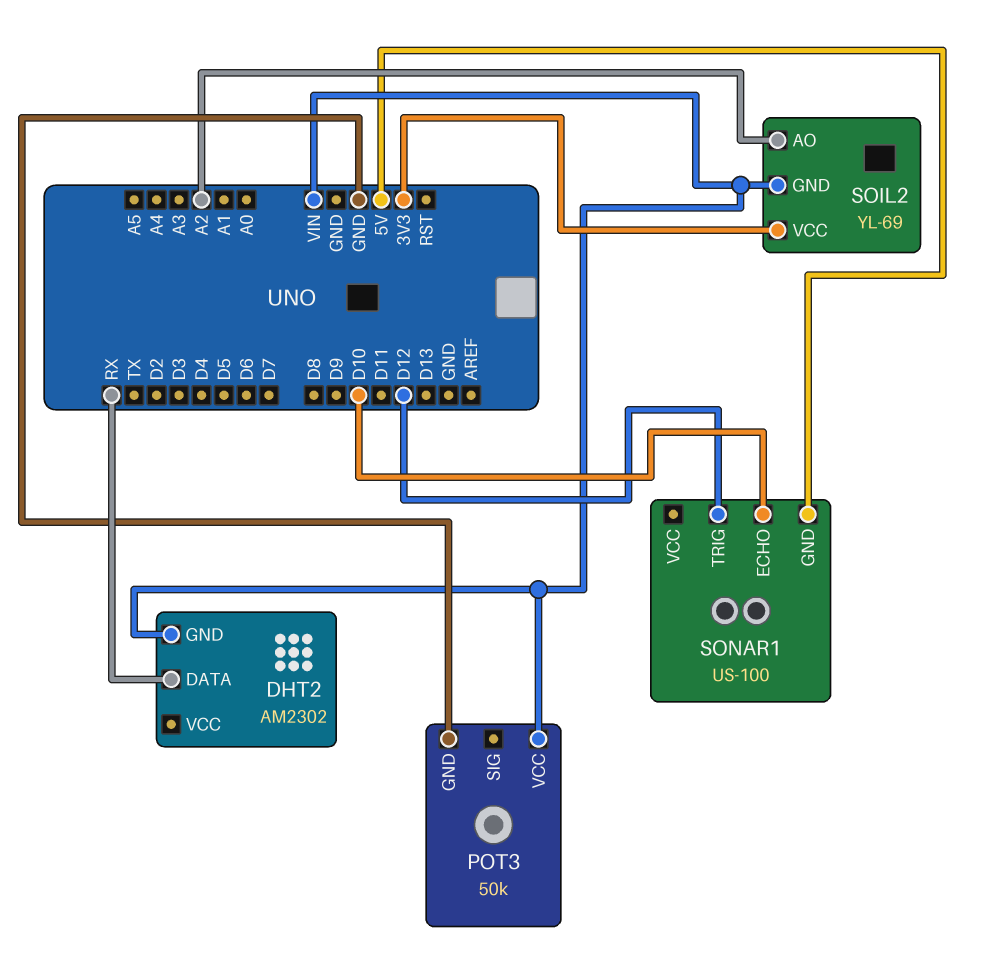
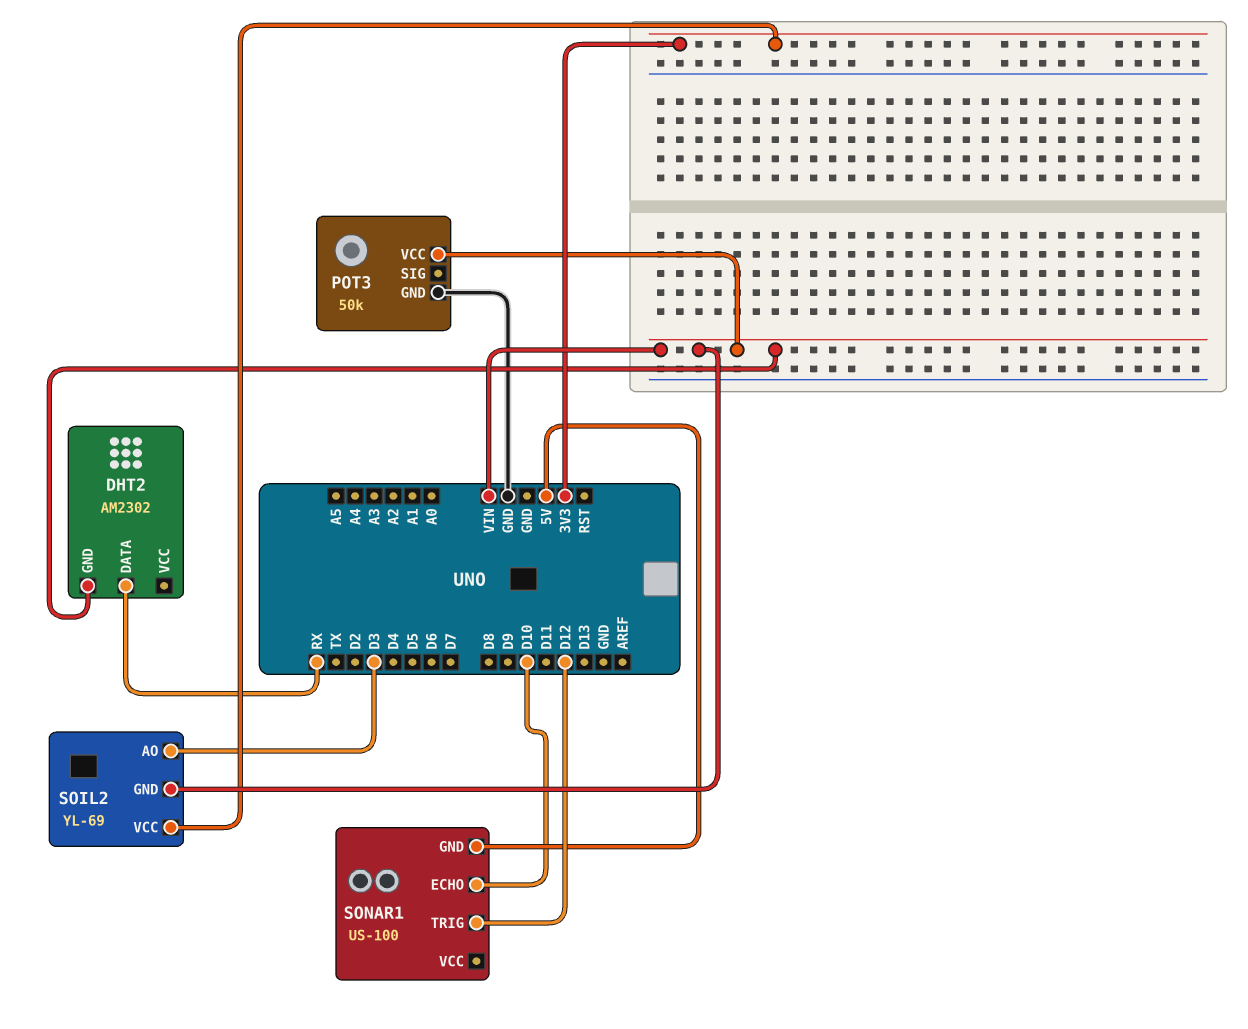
SOIL2 pin AO: A2 -> D3

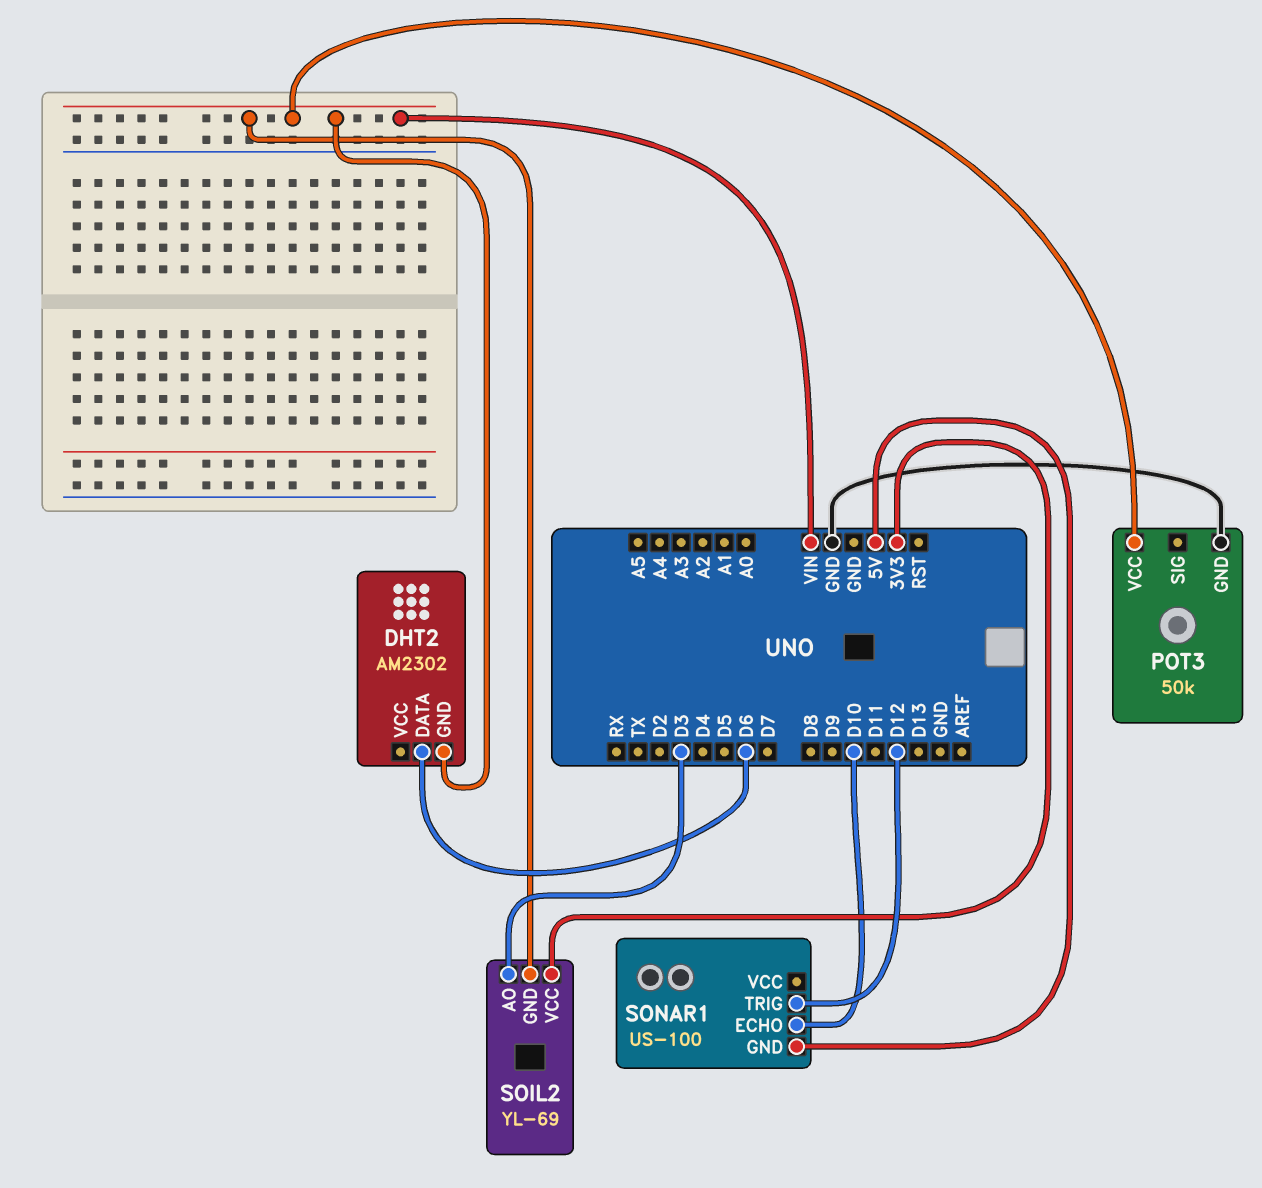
DHT2 pin DATA: RX -> D6

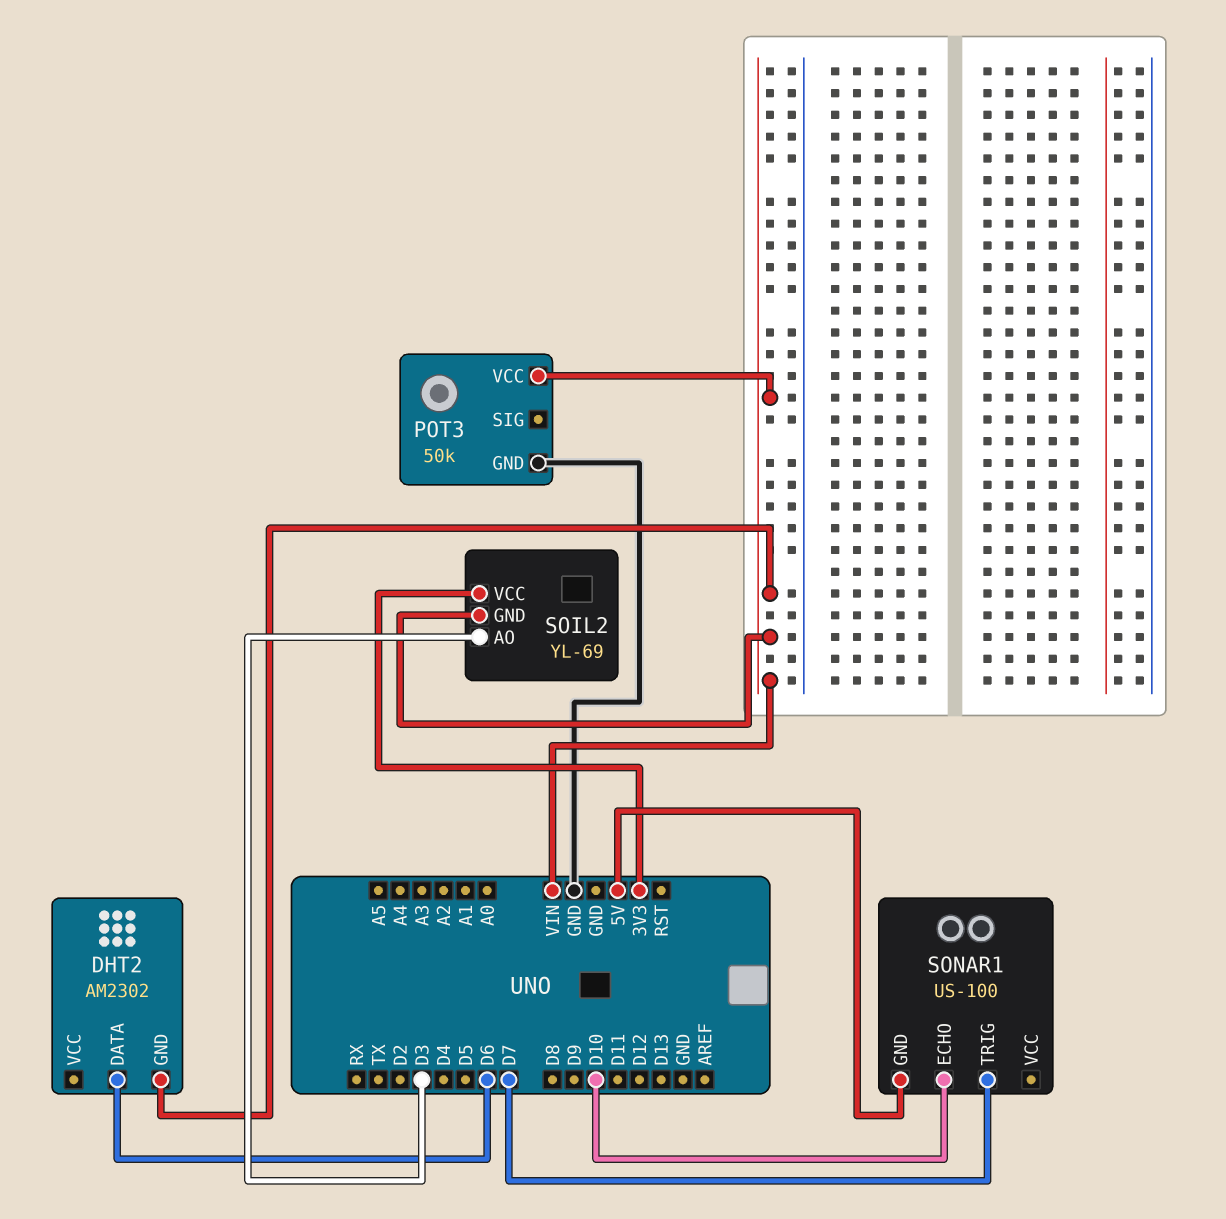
SONAR1 pin TRIG: D12 -> D7

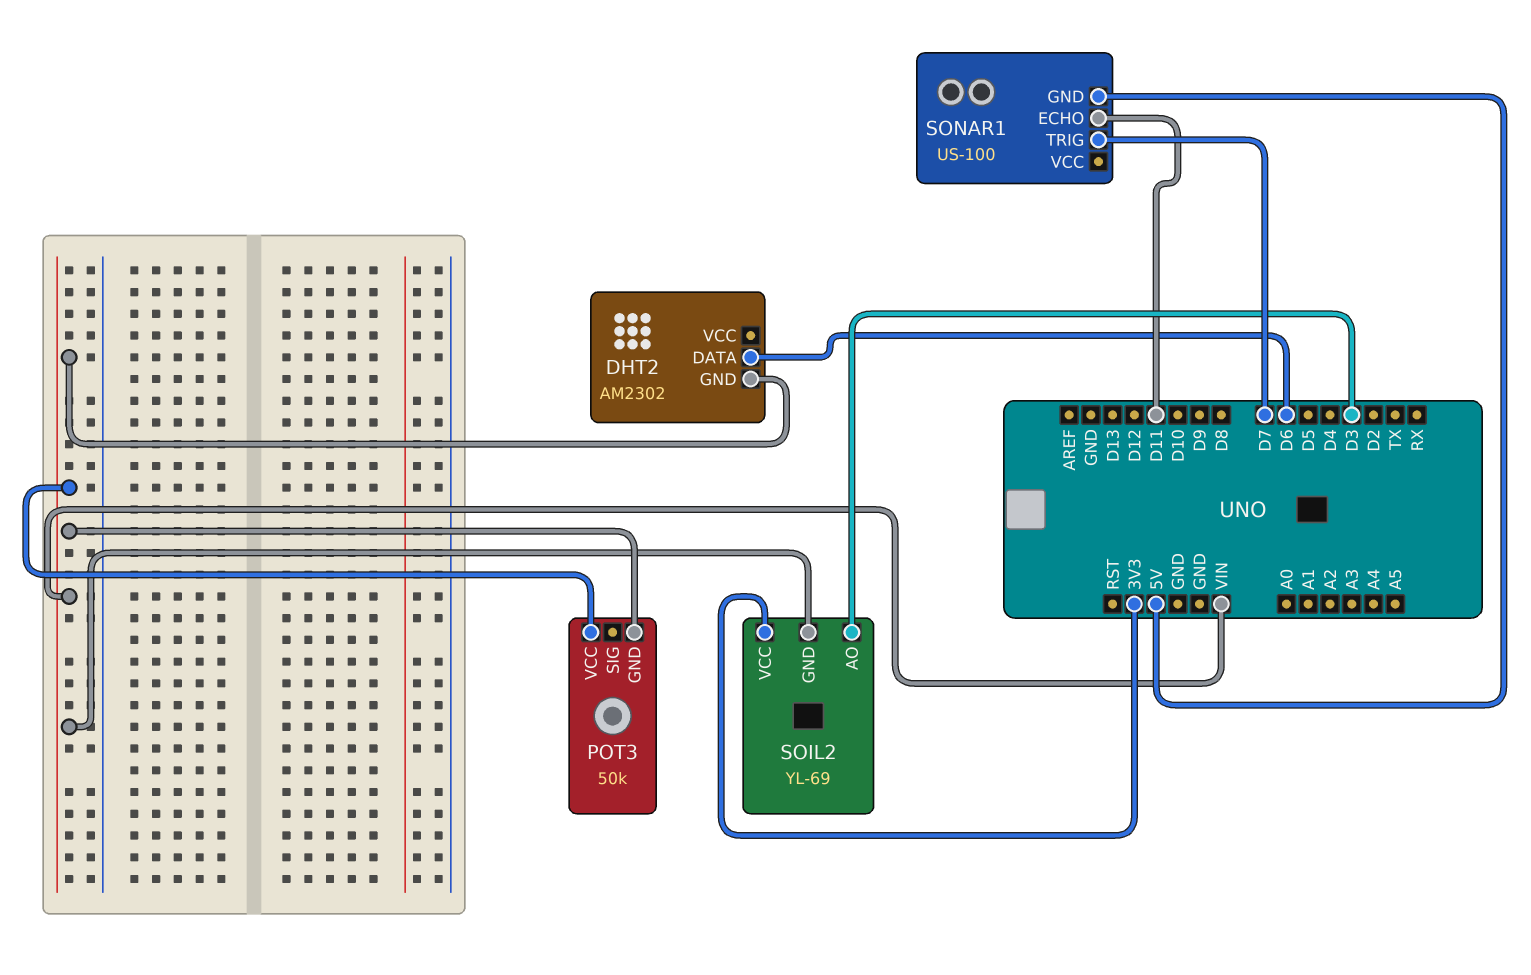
POT3 pin GND: GND -> VIN
SONAR1 pin ECHO: D10 -> D11

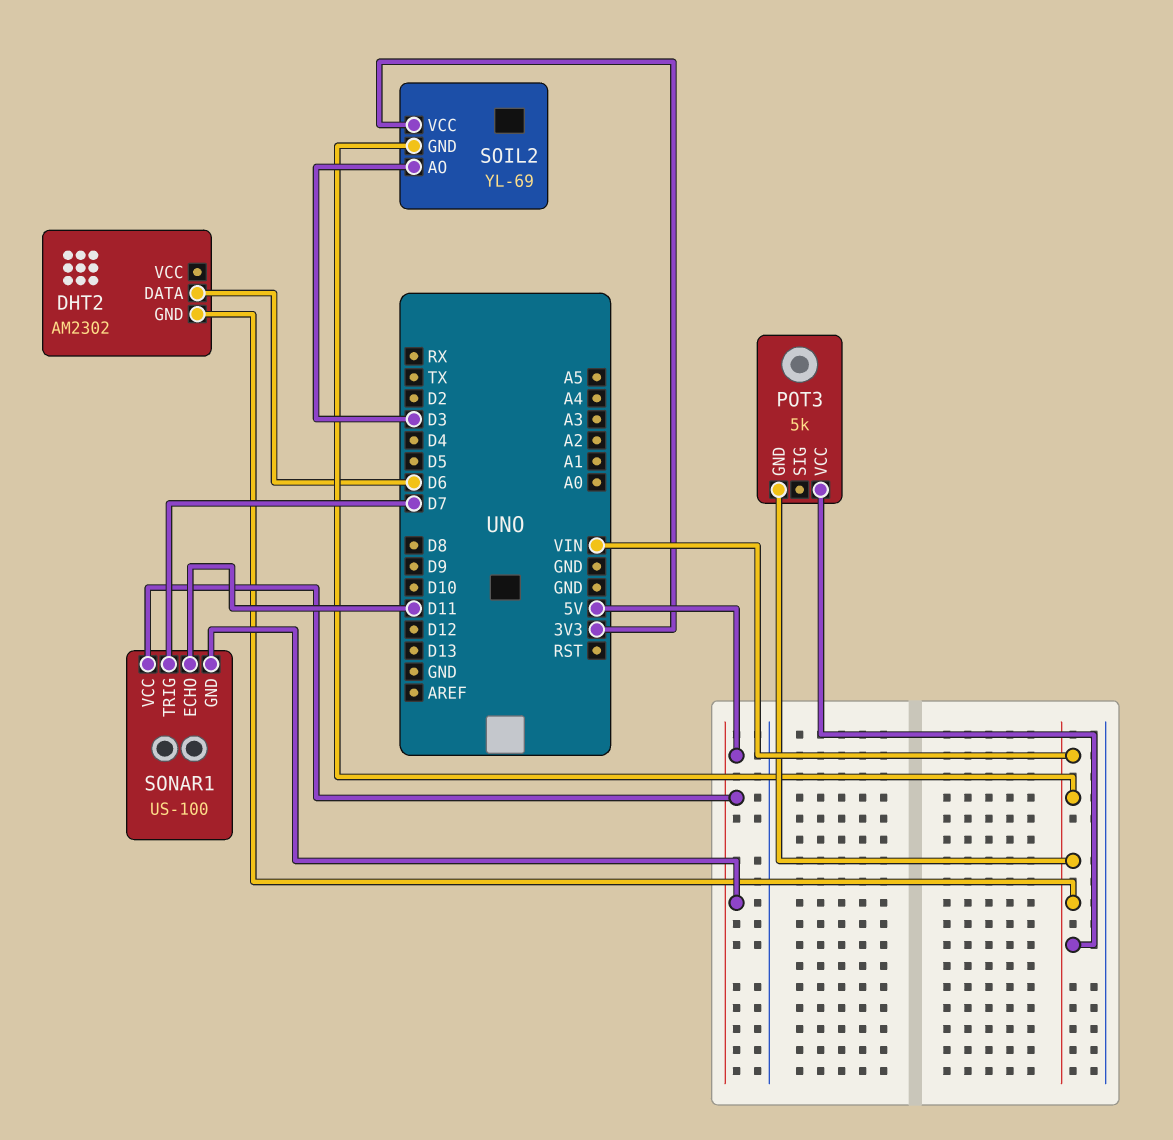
POT3: 50k -> 5k
SONAR1 pin VCC: none -> 5V

